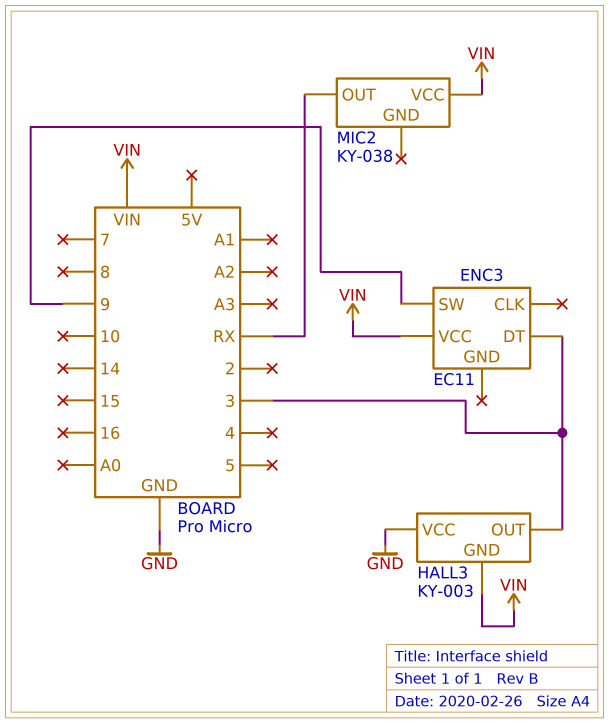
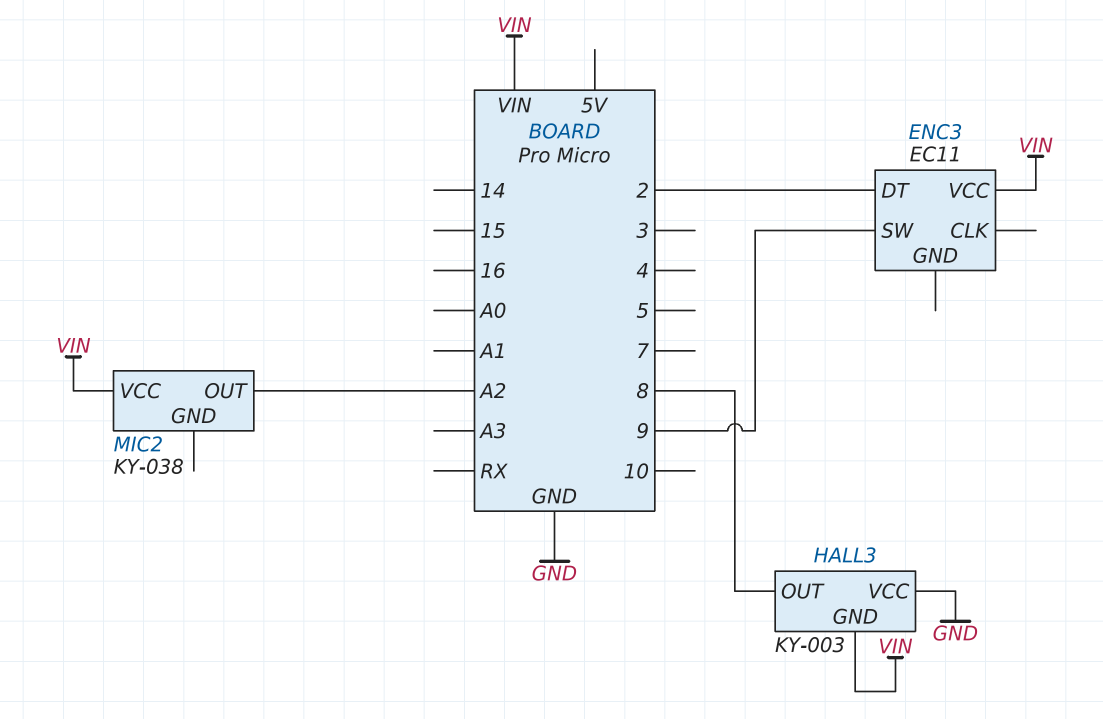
ENC3 pin DT: 3 -> 2
HALL3 pin OUT: 3 -> 8
MIC2 pin OUT: RX -> A2

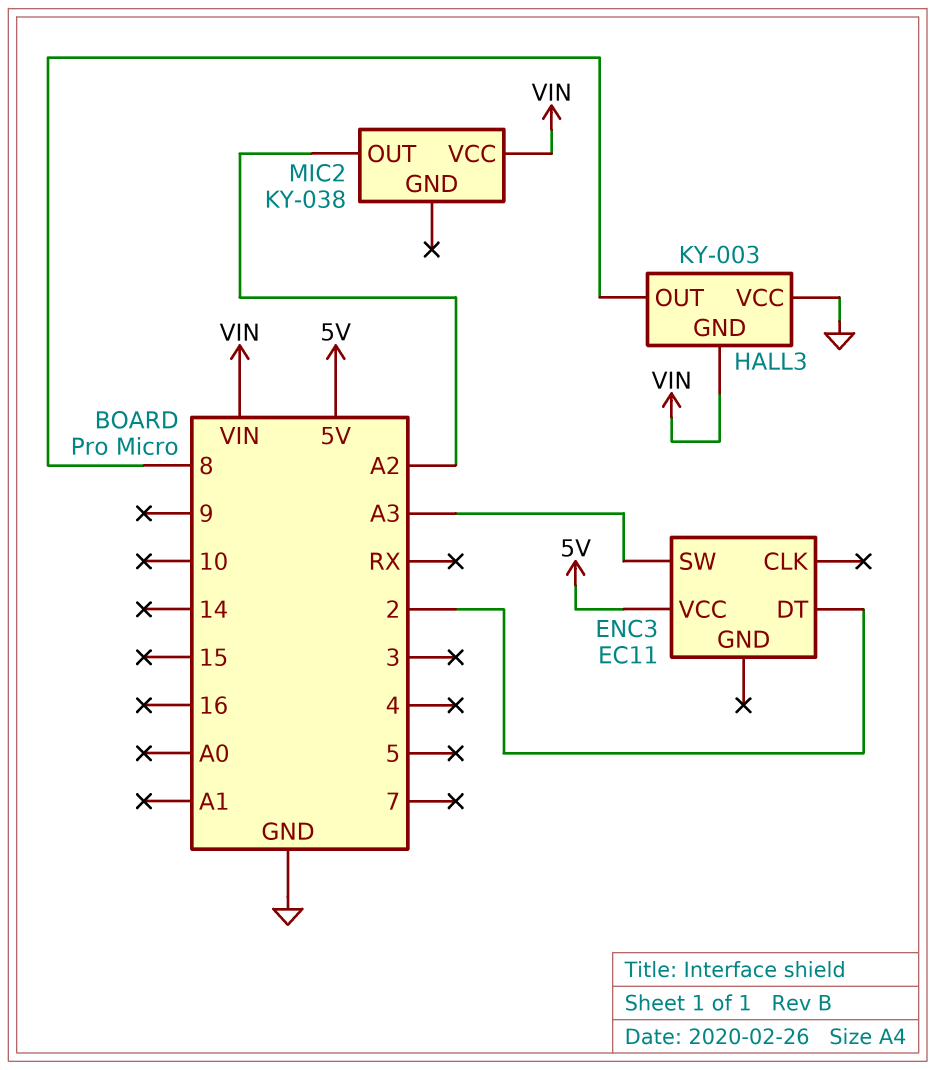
ENC3 pin SW: 9 -> A3
ENC3 pin VCC: VIN -> 5V

